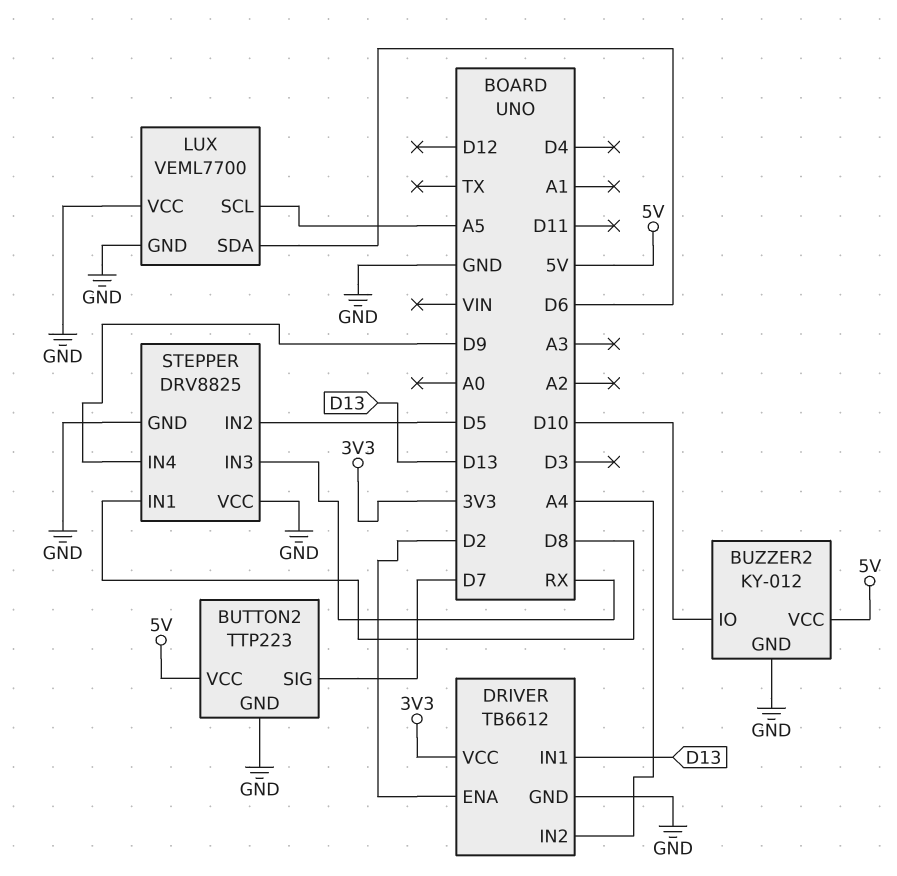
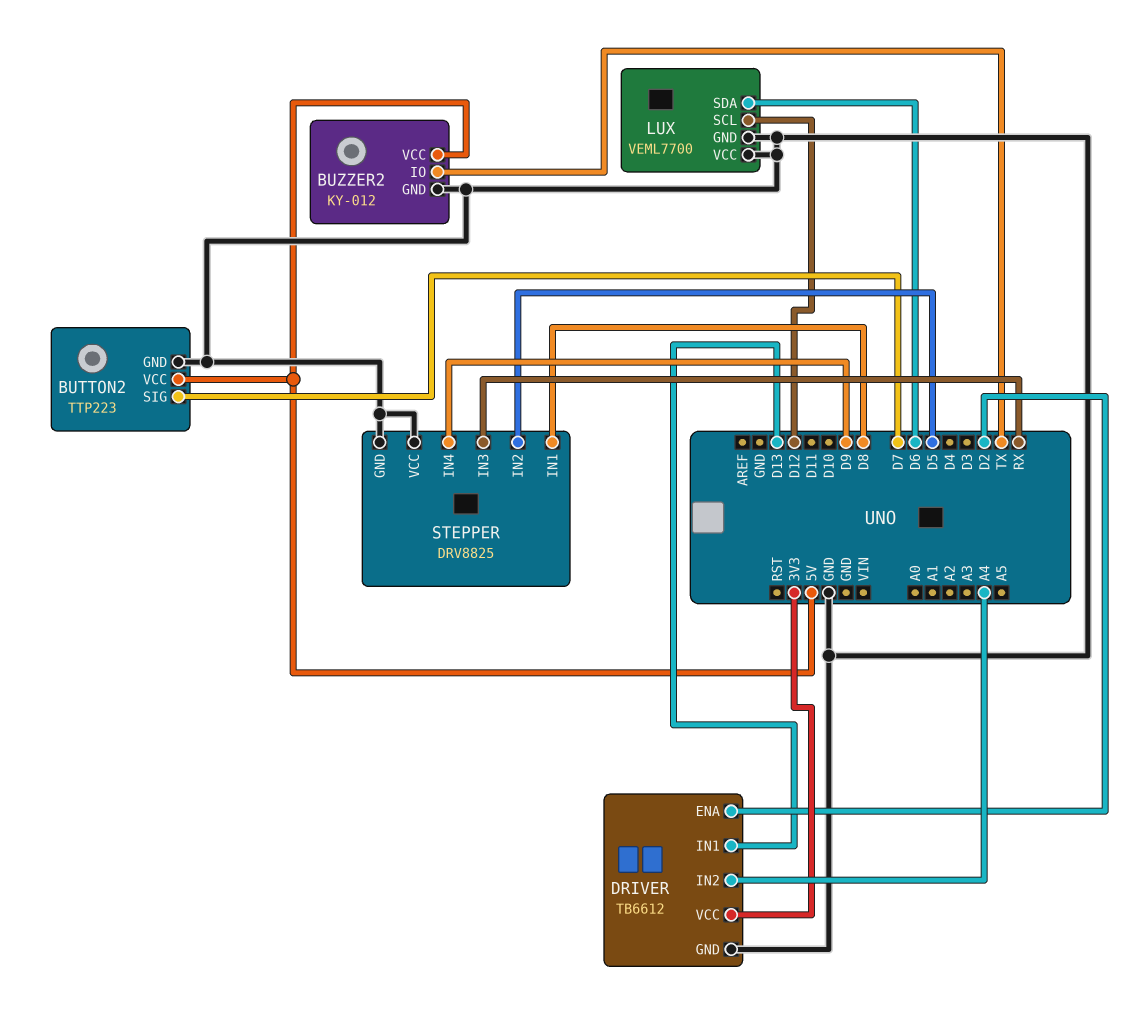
BUZZER2 pin IO: D10 -> TX
LUX pin SCL: A5 -> D12

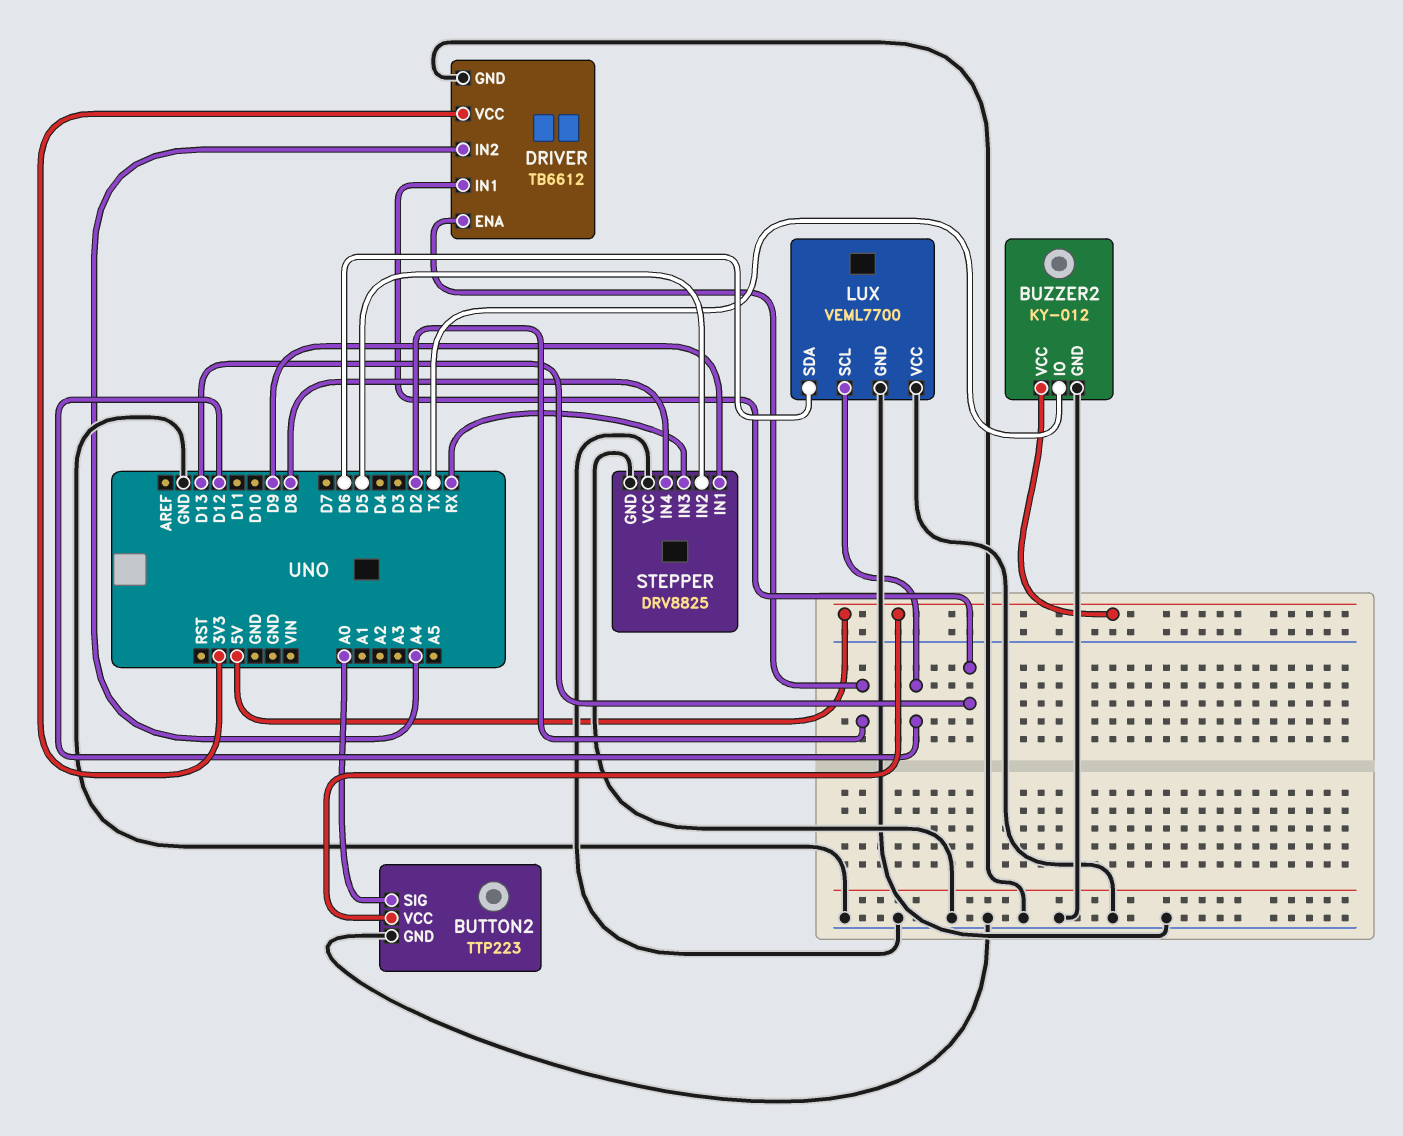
BUTTON2 pin SIG: D7 -> A0
STEPPER pin IN1: D8 -> D9
STEPPER pin IN4: D9 -> D8

